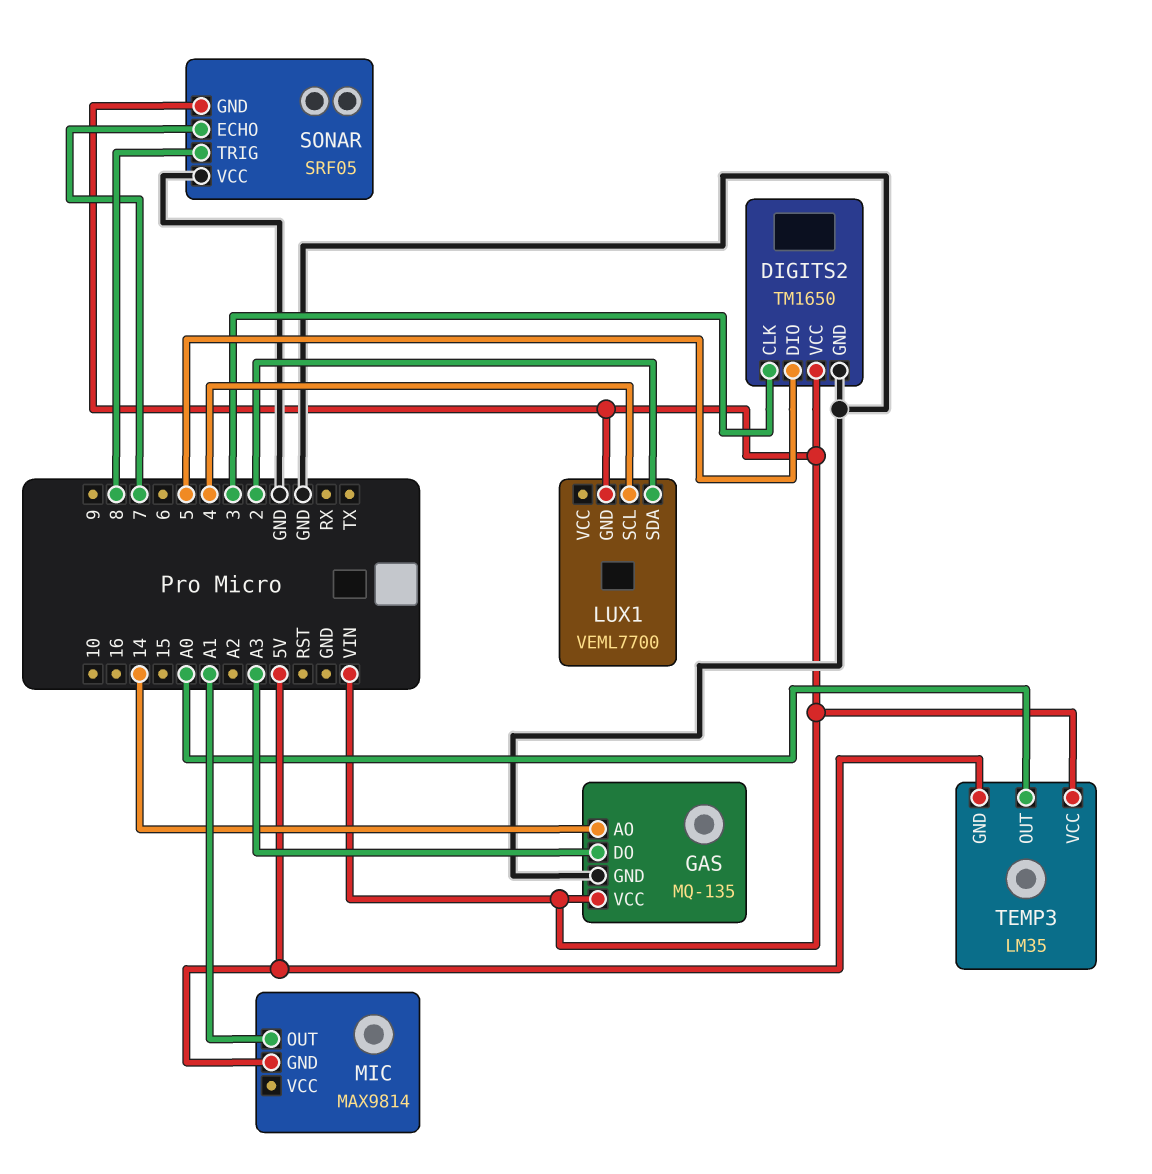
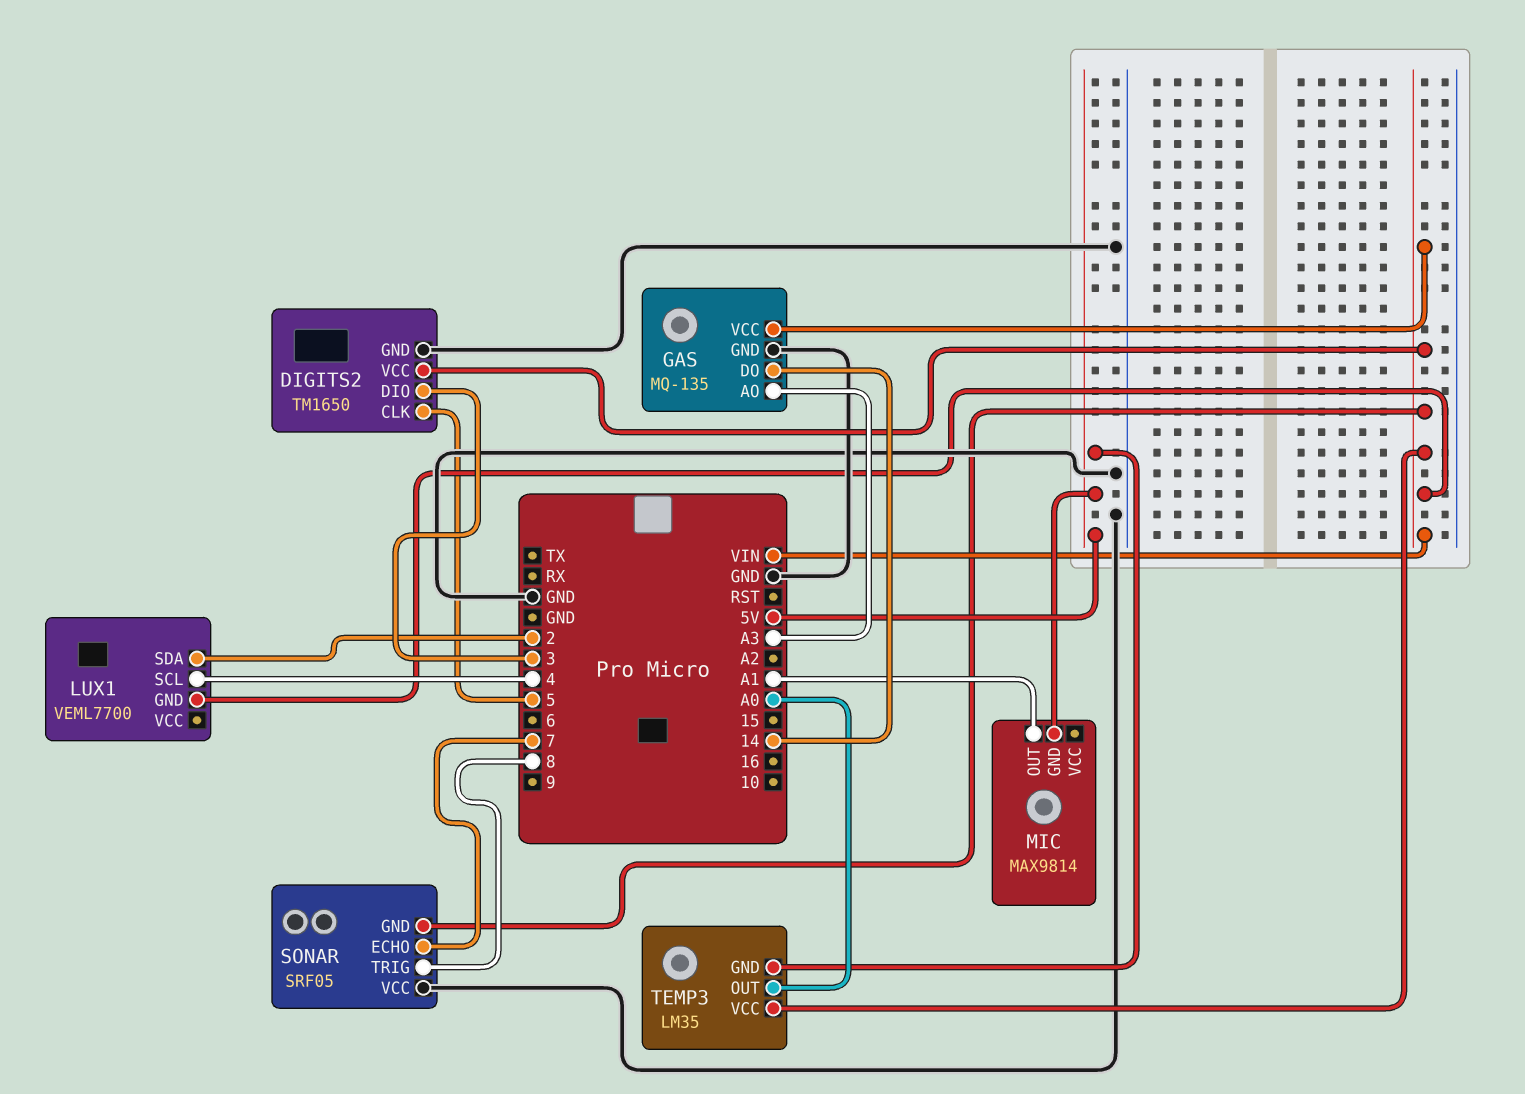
DIGITS2 pin CLK: 3 -> 5
DIGITS2 pin DIO: 5 -> 3
GAS pin AO: 14 -> A3
GAS pin DO: A3 -> 14

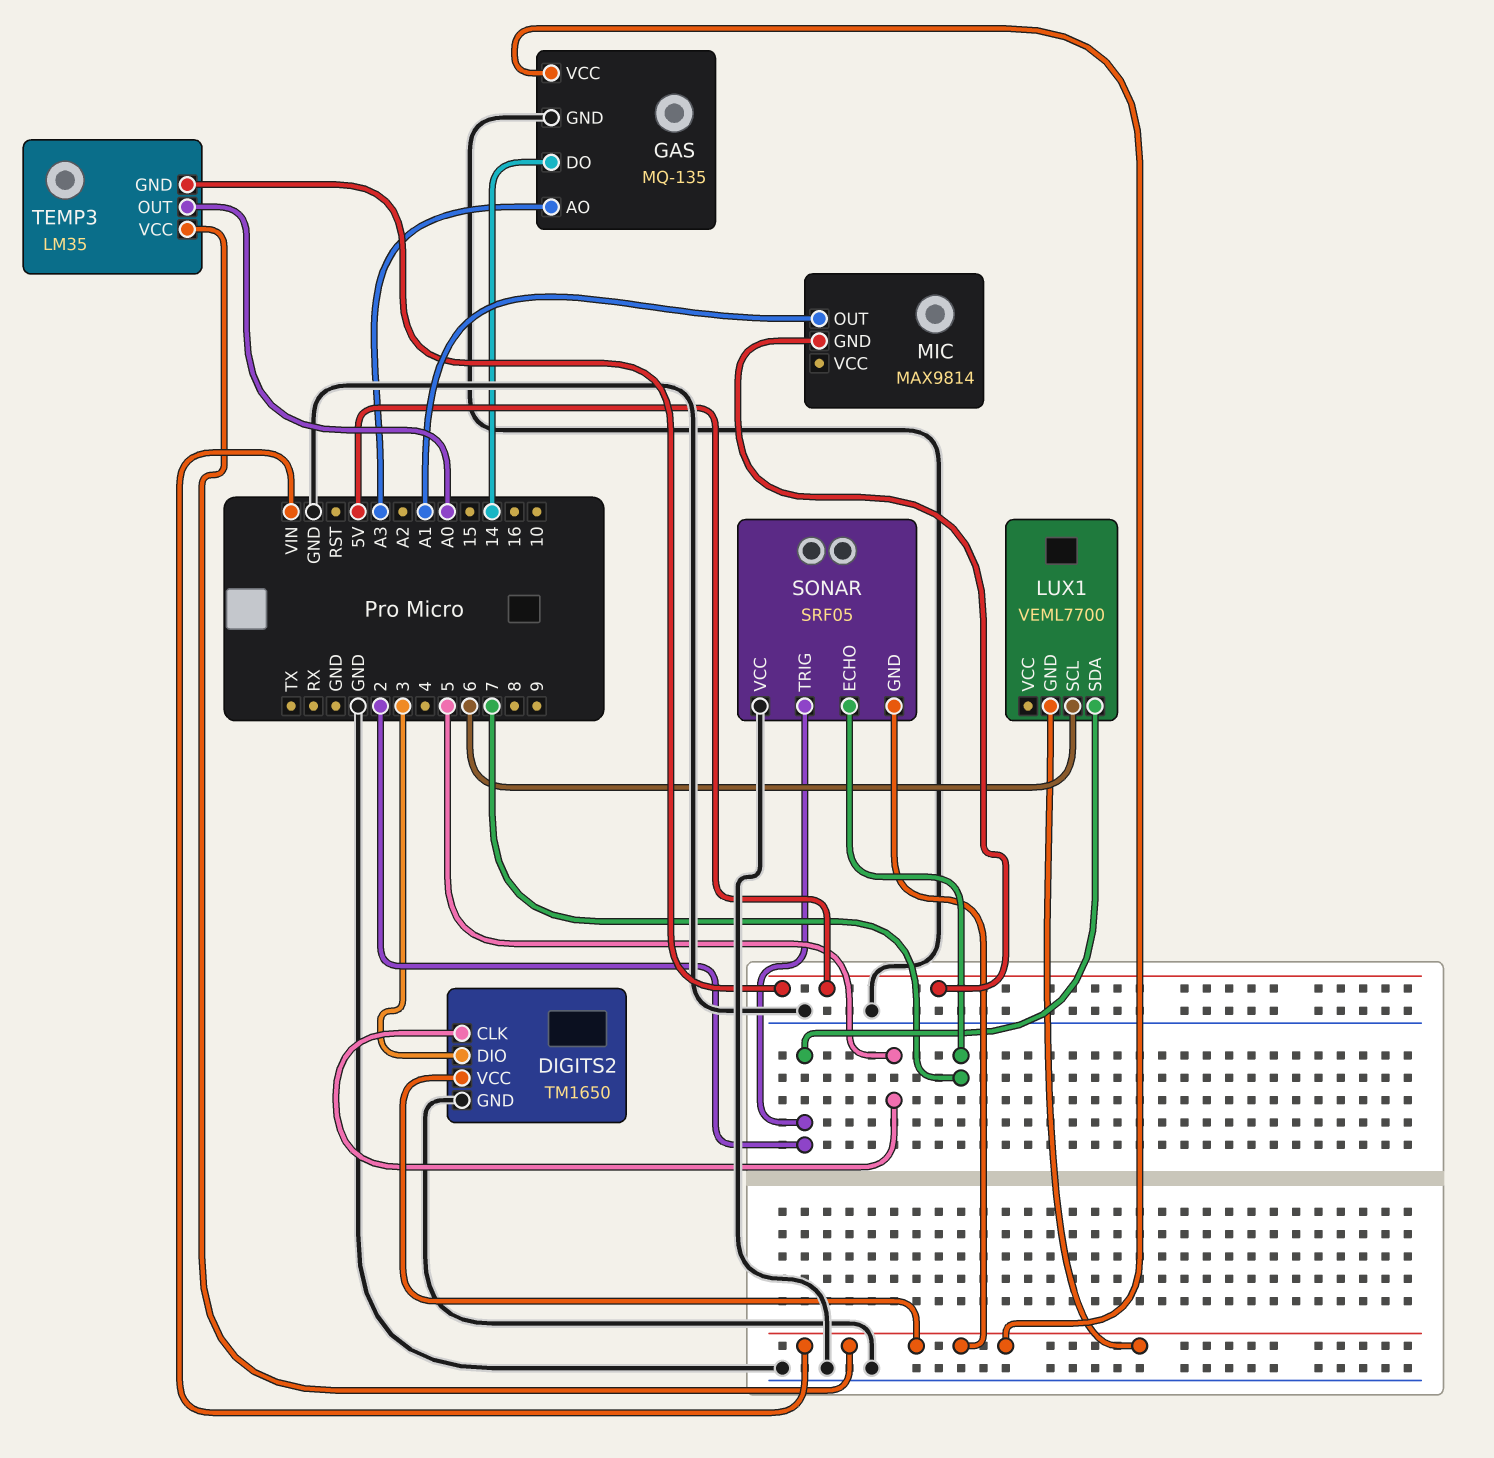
LUX1 pin SCL: 4 -> 6
SONAR pin TRIG: 8 -> 2

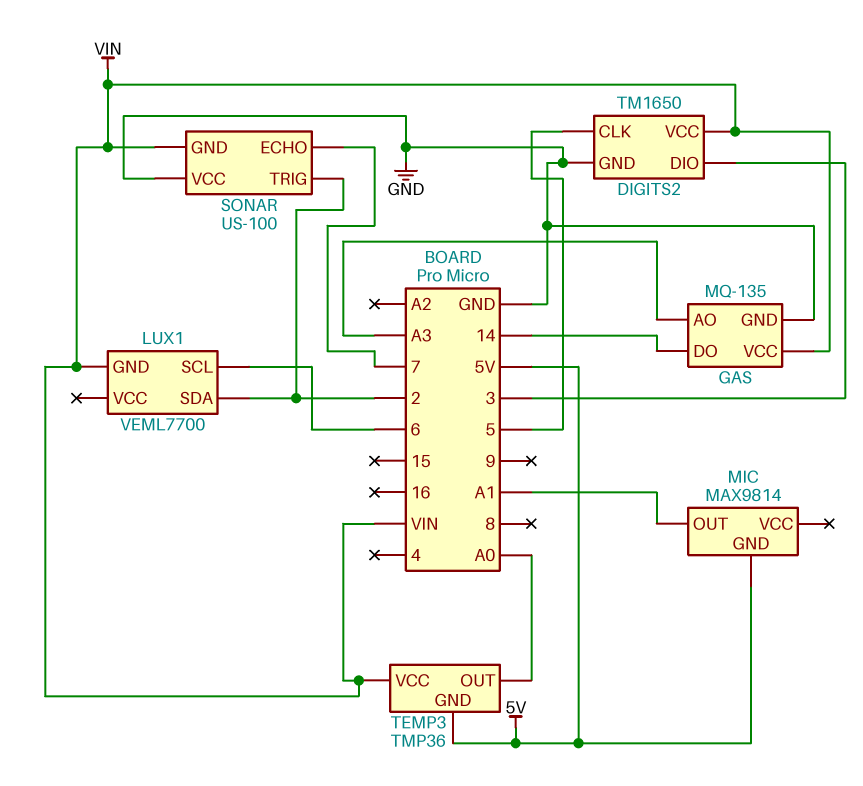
SONAR: SRF05 -> US-100
TEMP3: LM35 -> TMP36

